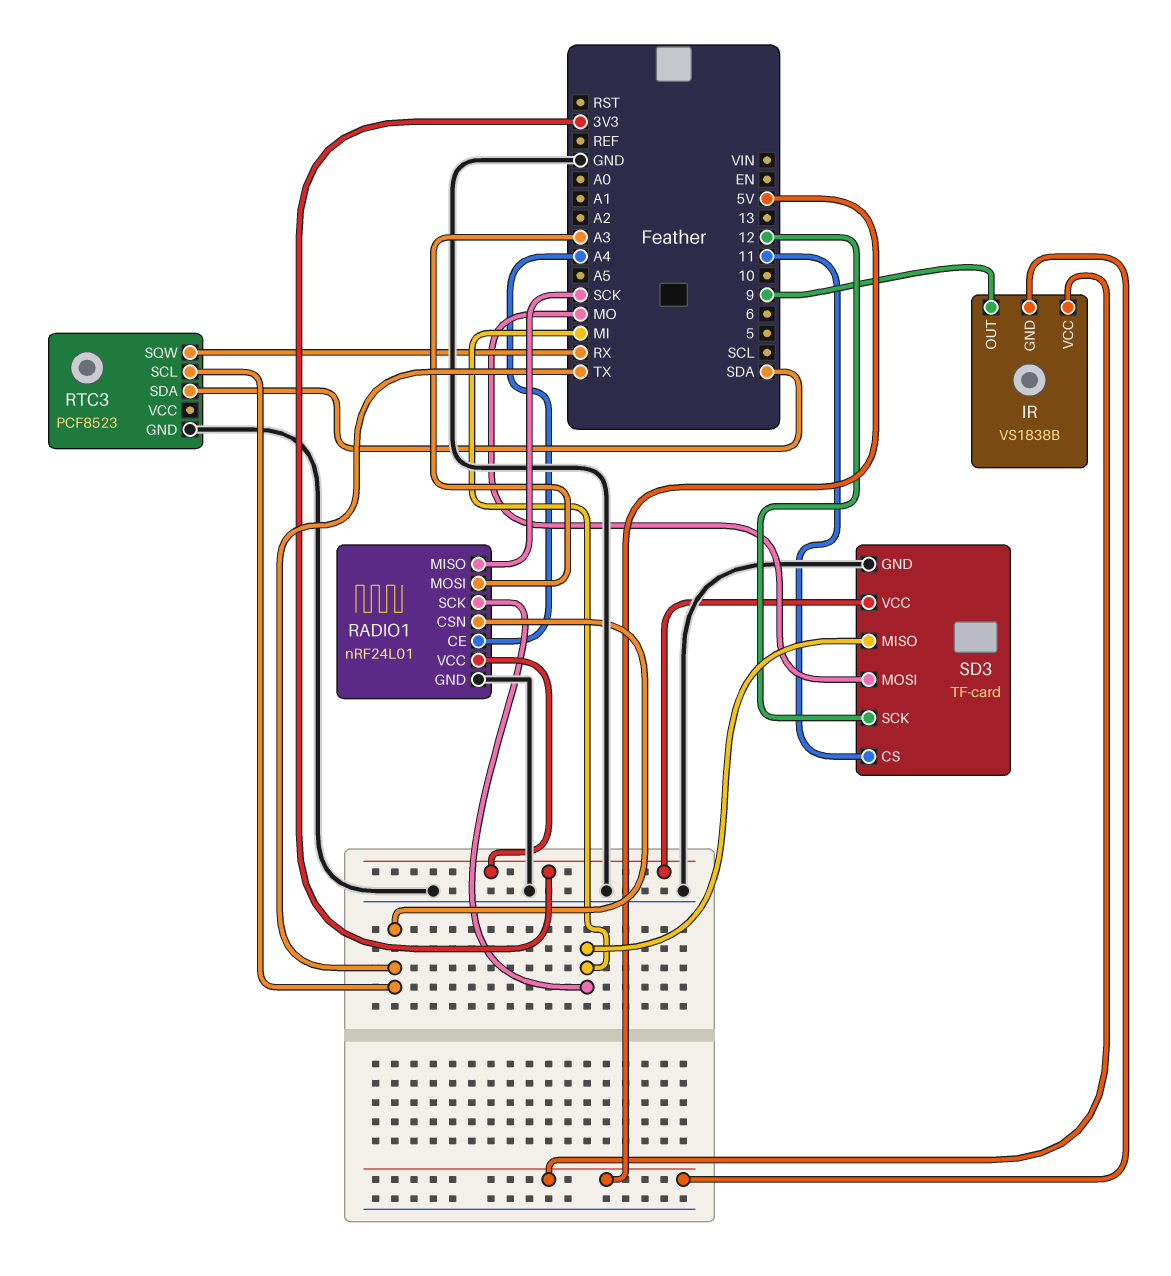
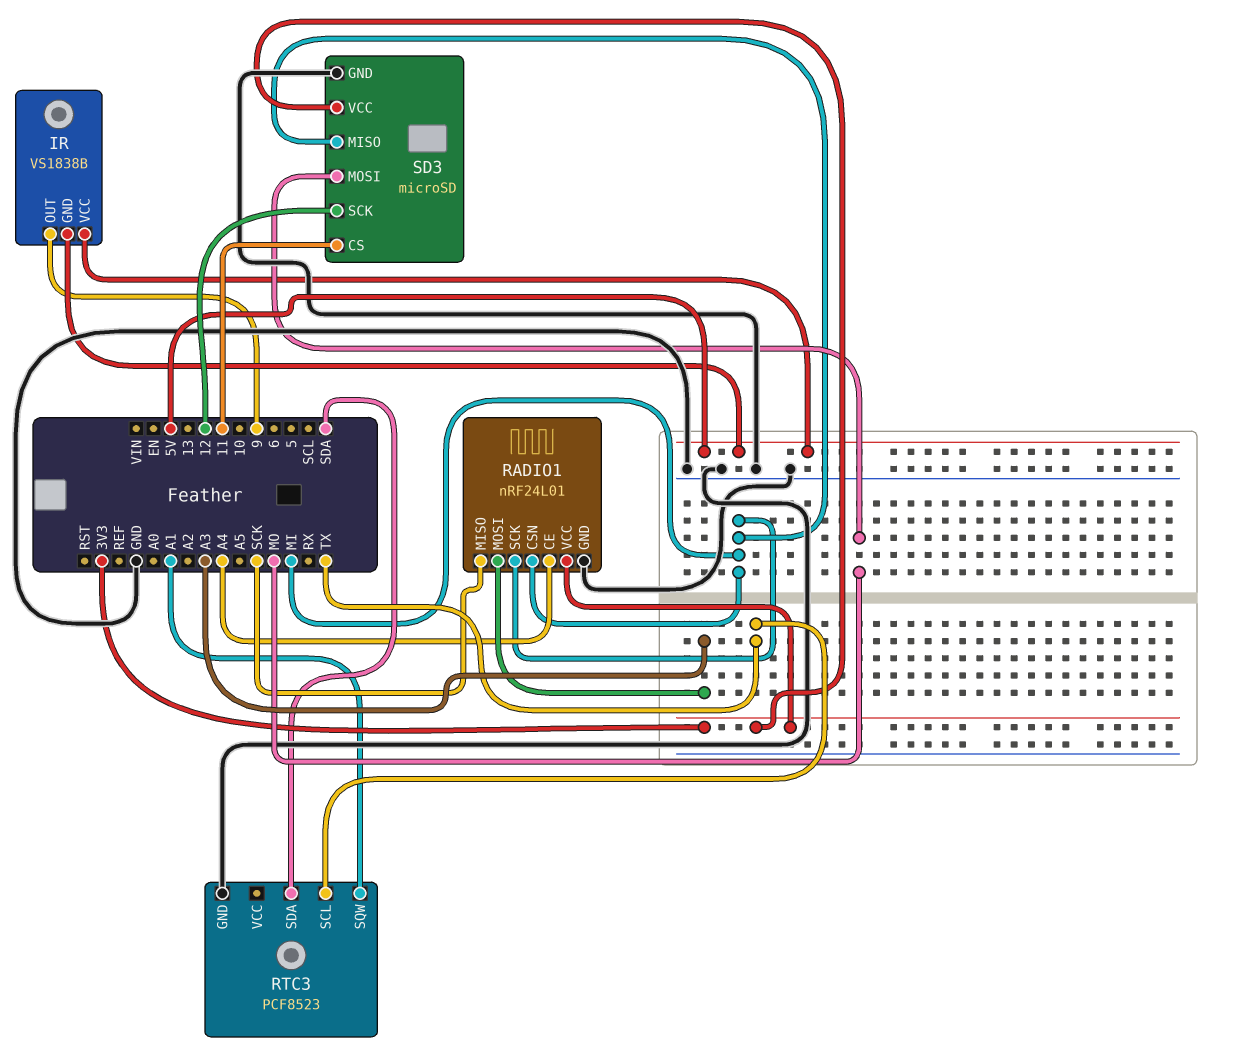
RADIO1 pin CSN: TX -> MI
RTC3 pin SQW: RX -> A1
SD3: TF-card -> microSD

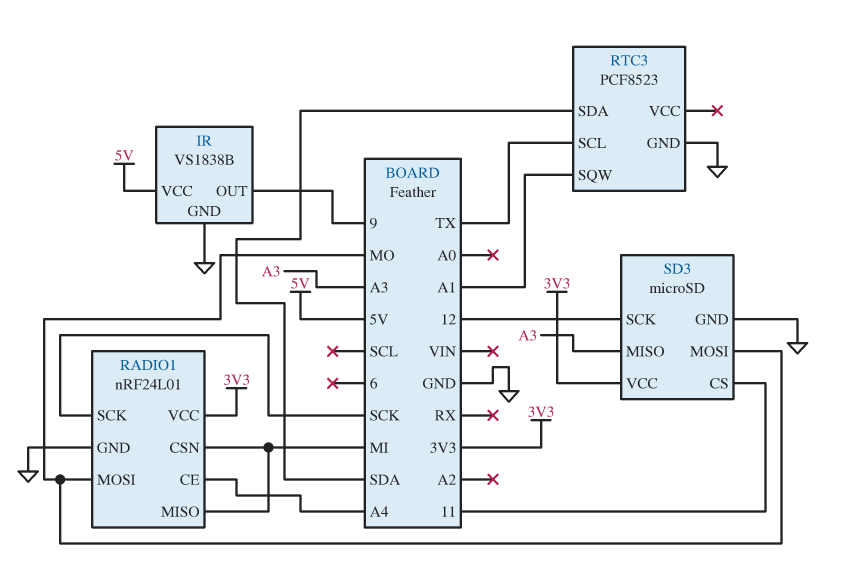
IR pin GND: 5V -> GND
RADIO1 pin MISO: SCK -> MI
RADIO1 pin MOSI: A3 -> MO
RADIO1 pin SCK: MI -> SCK
SD3 pin MISO: MI -> A3

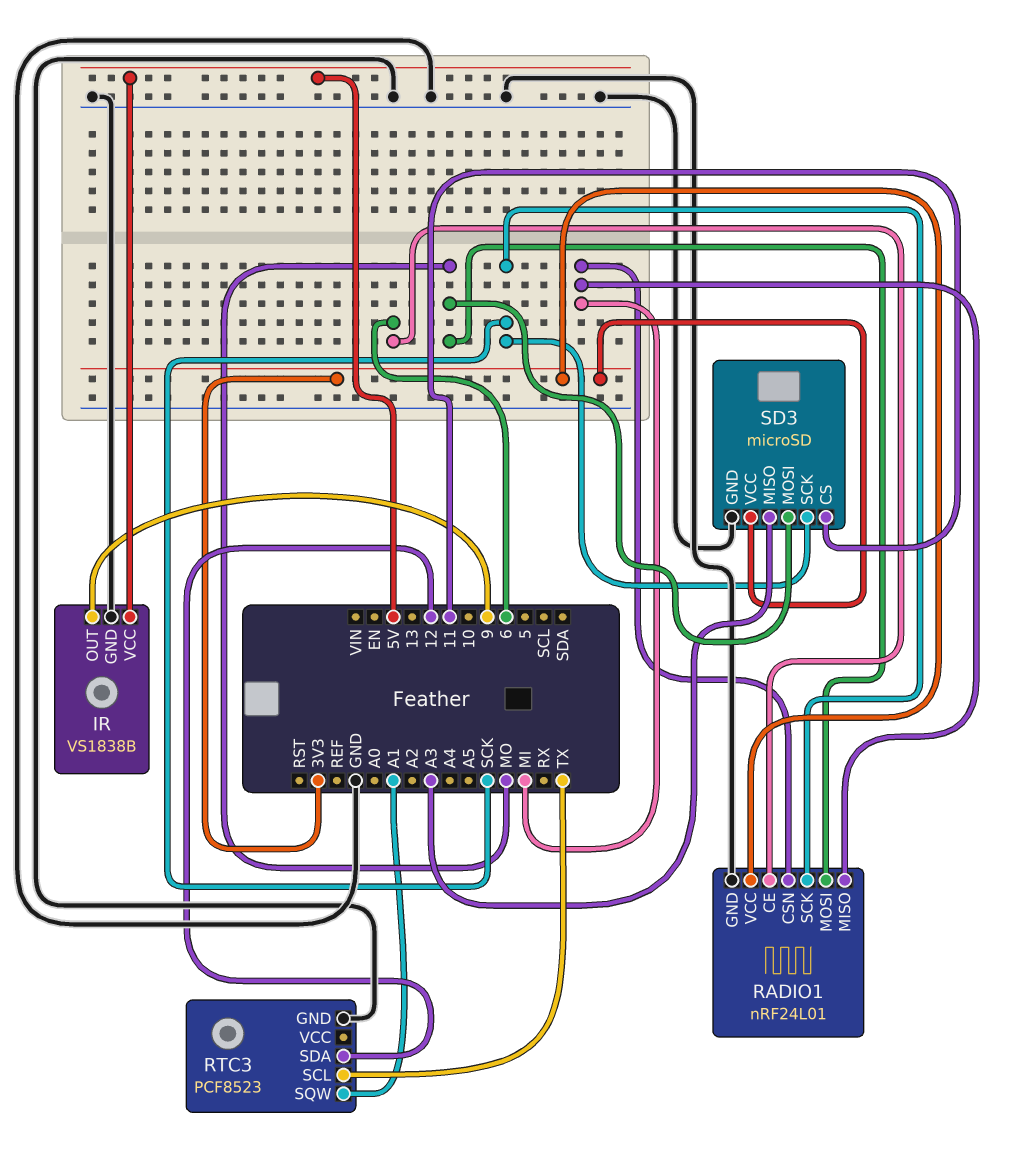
RADIO1 pin CE: A4 -> 6
RTC3 pin SDA: SDA -> 12
SD3 pin SCK: 12 -> SCK

